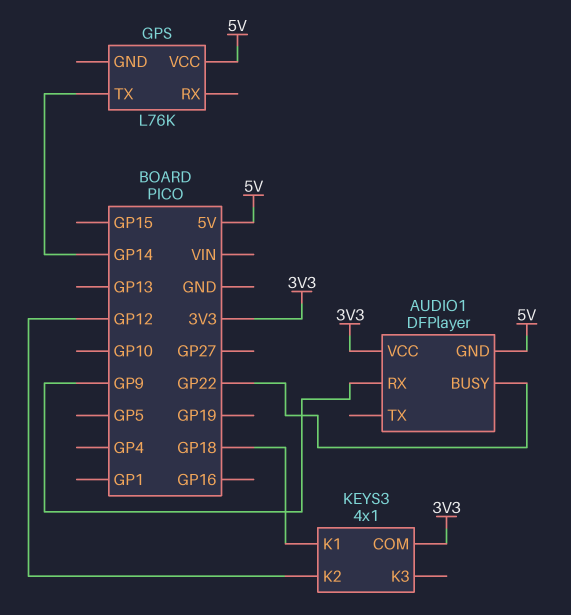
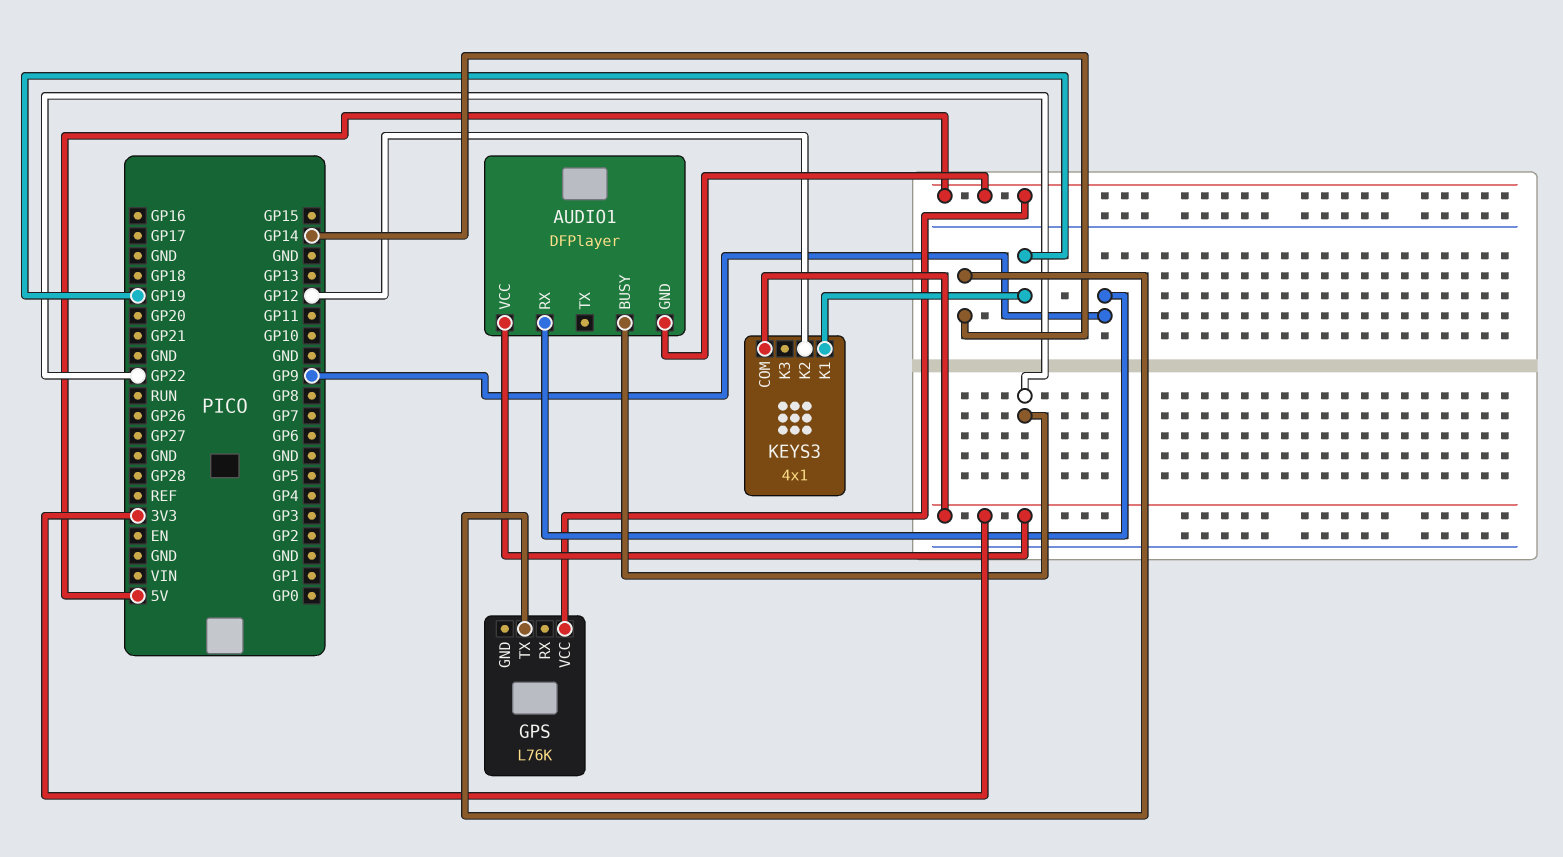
KEYS3 pin K1: GP18 -> GP19

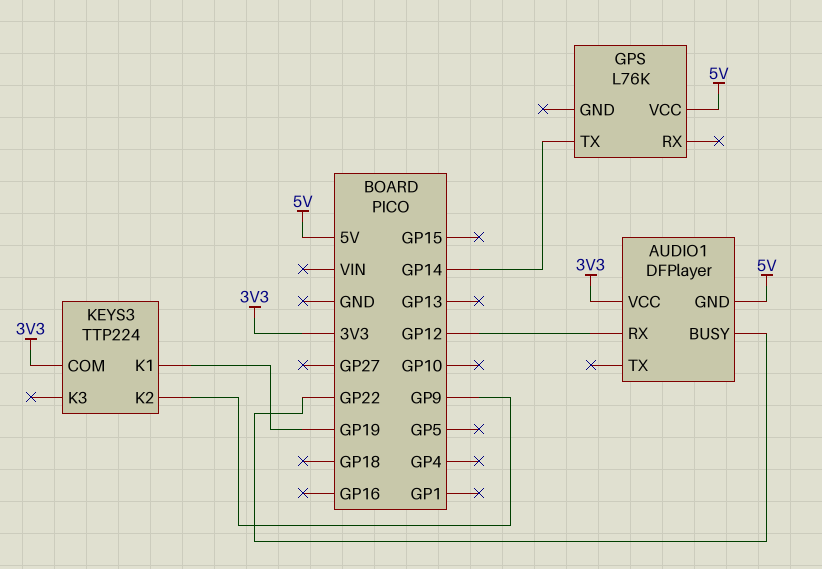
AUDIO1 pin RX: GP9 -> GP12
KEYS3: 4x1 -> TTP224
KEYS3 pin K2: GP12 -> GP9

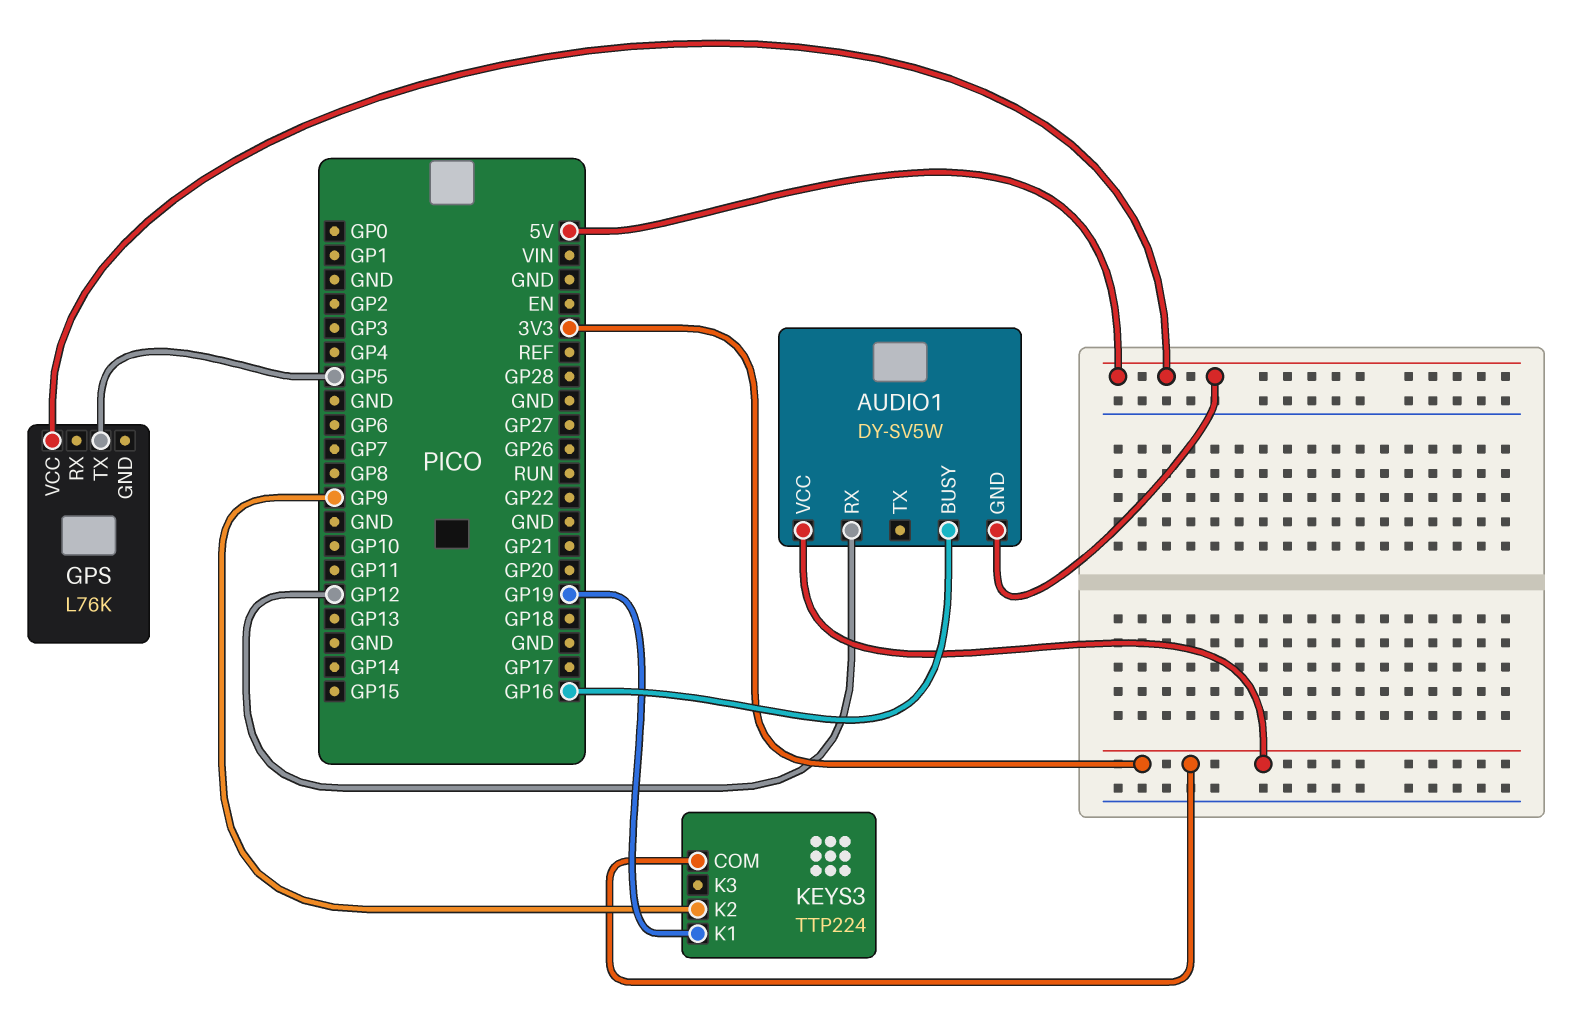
AUDIO1: DFPlayer -> DY-SV5W
AUDIO1 pin BUSY: GP22 -> GP16
GPS pin TX: GP14 -> GP5

